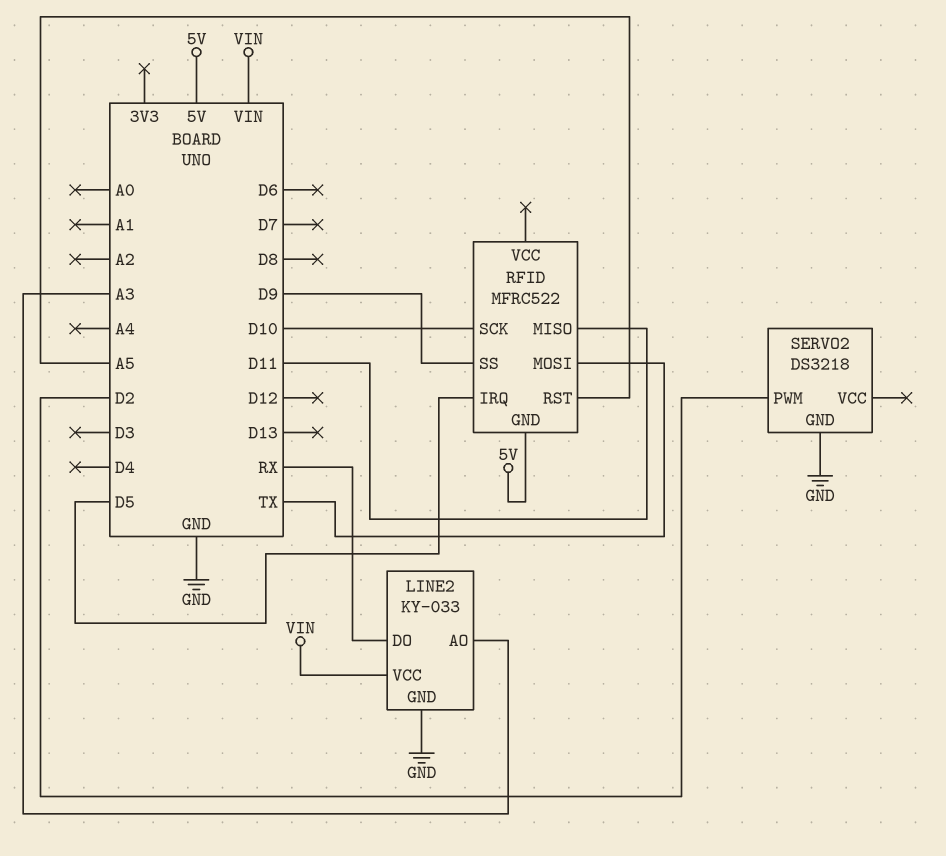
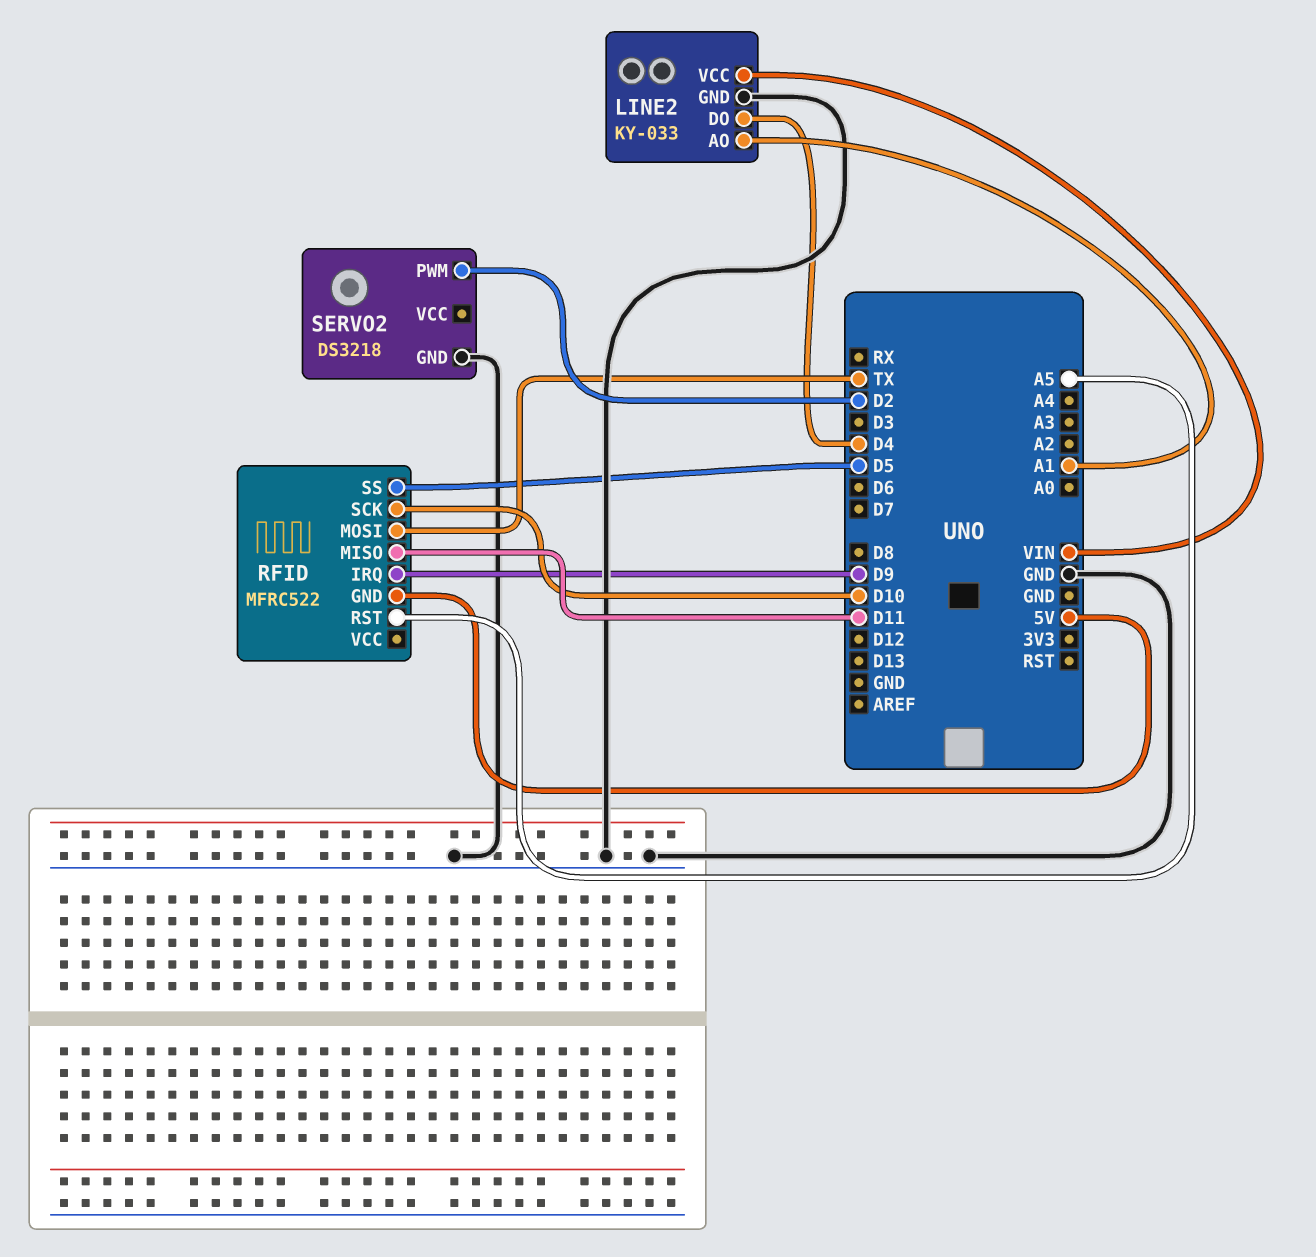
LINE2 pin AO: A3 -> A1
LINE2 pin DO: RX -> D4
RFID pin IRQ: D5 -> D9
RFID pin SS: D9 -> D5

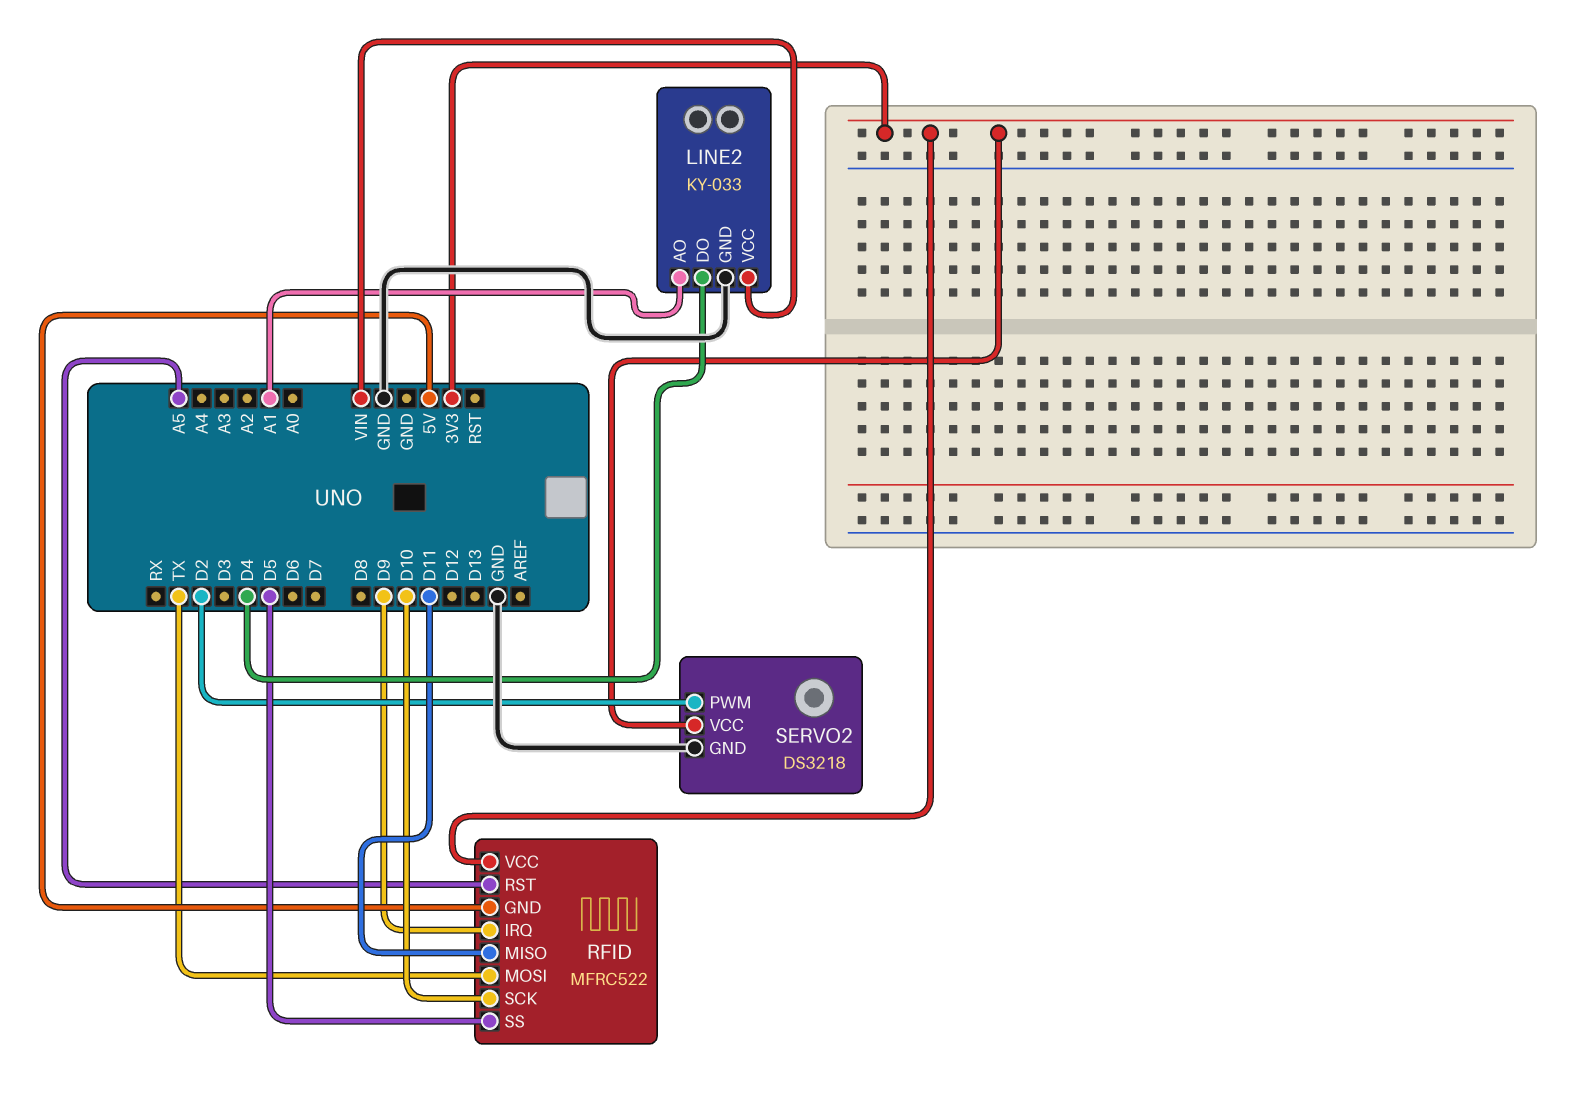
RFID pin VCC: none -> 3V3
SERVO2 pin VCC: none -> 3V3

